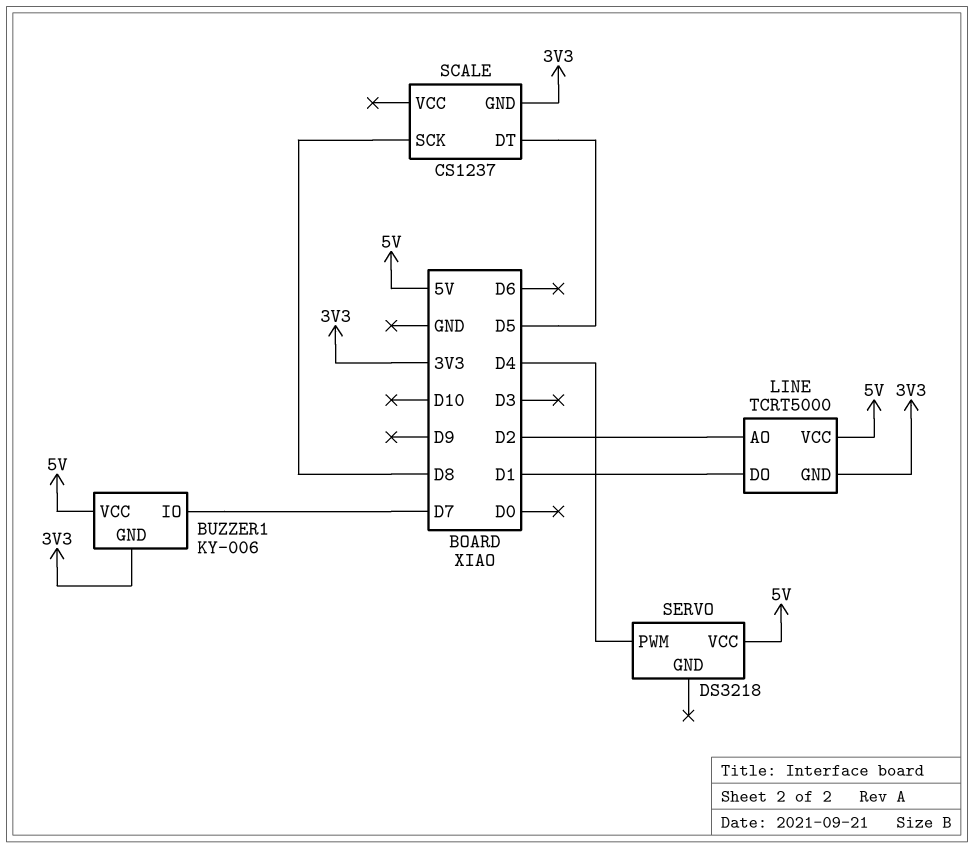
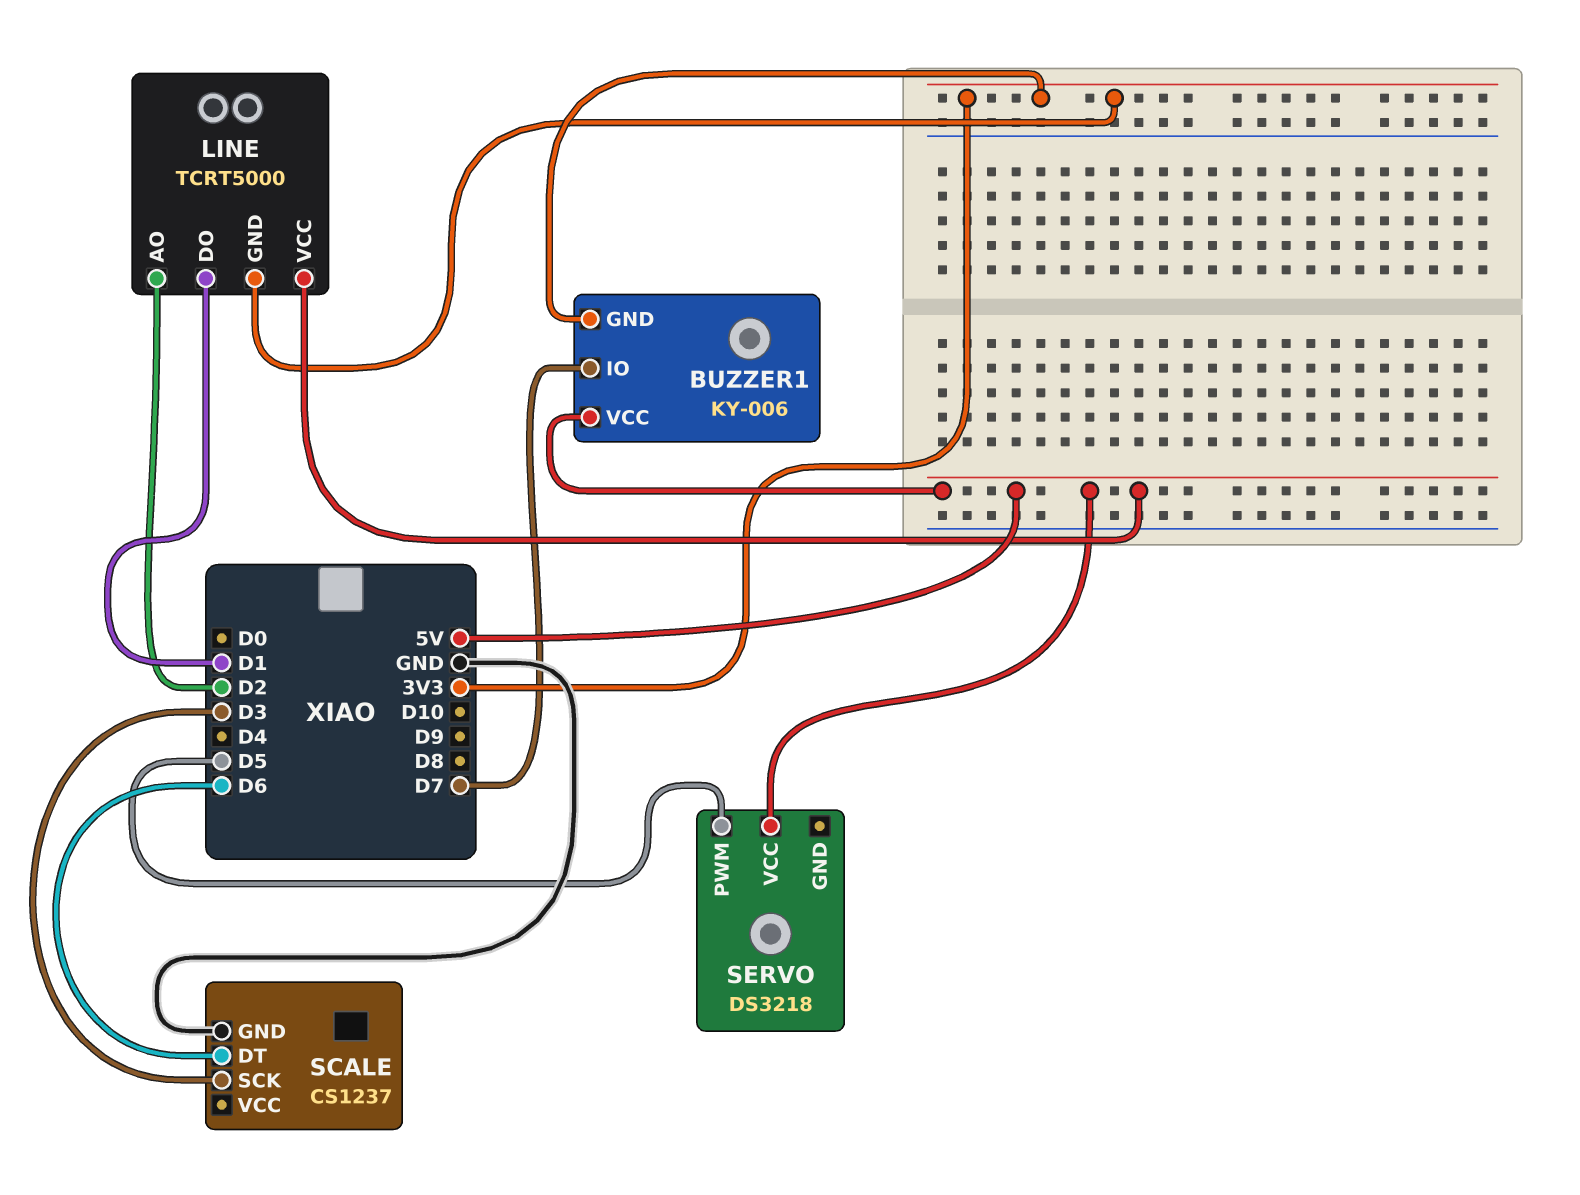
SCALE pin DT: D5 -> D6
SCALE pin GND: 3V3 -> GND
SCALE pin SCK: D8 -> D3
SERVO pin PWM: D4 -> D5

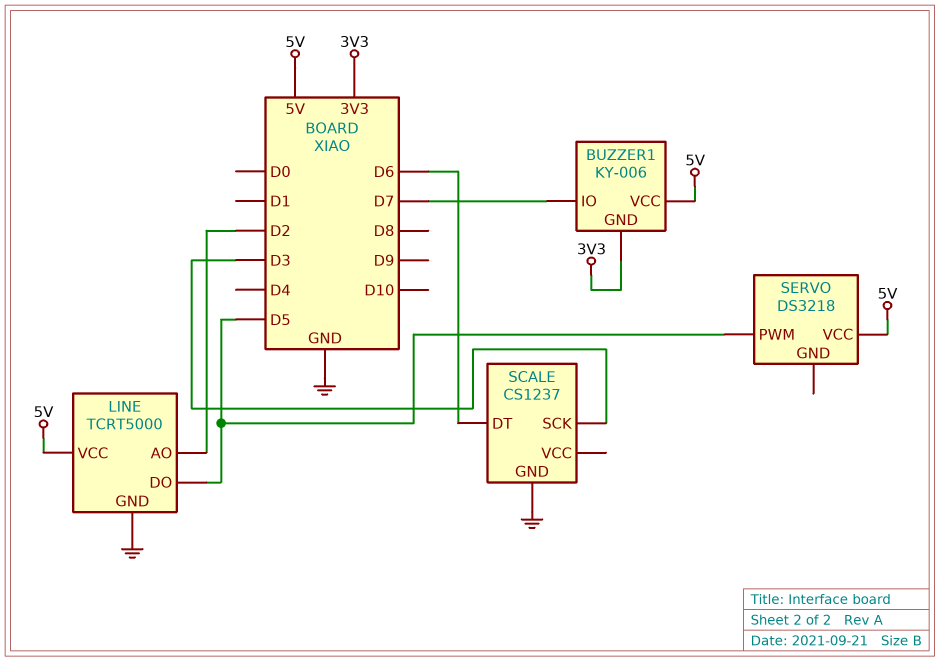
LINE pin DO: D1 -> D5
LINE pin GND: 3V3 -> GND

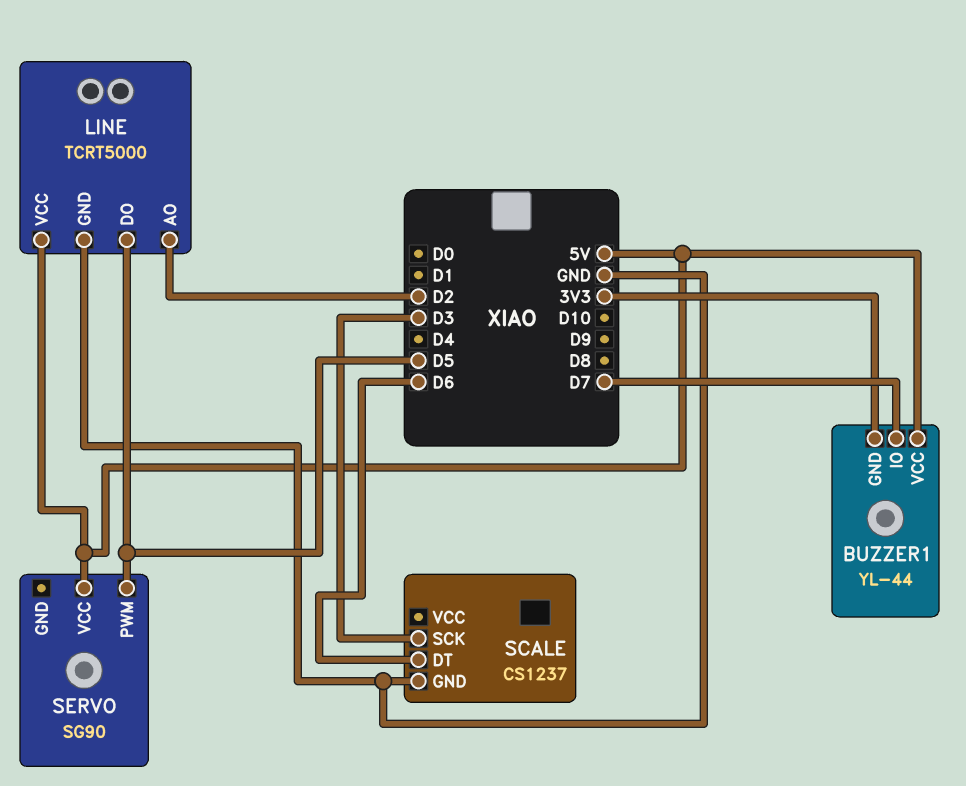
BUZZER1: KY-006 -> YL-44
SERVO: DS3218 -> SG90

